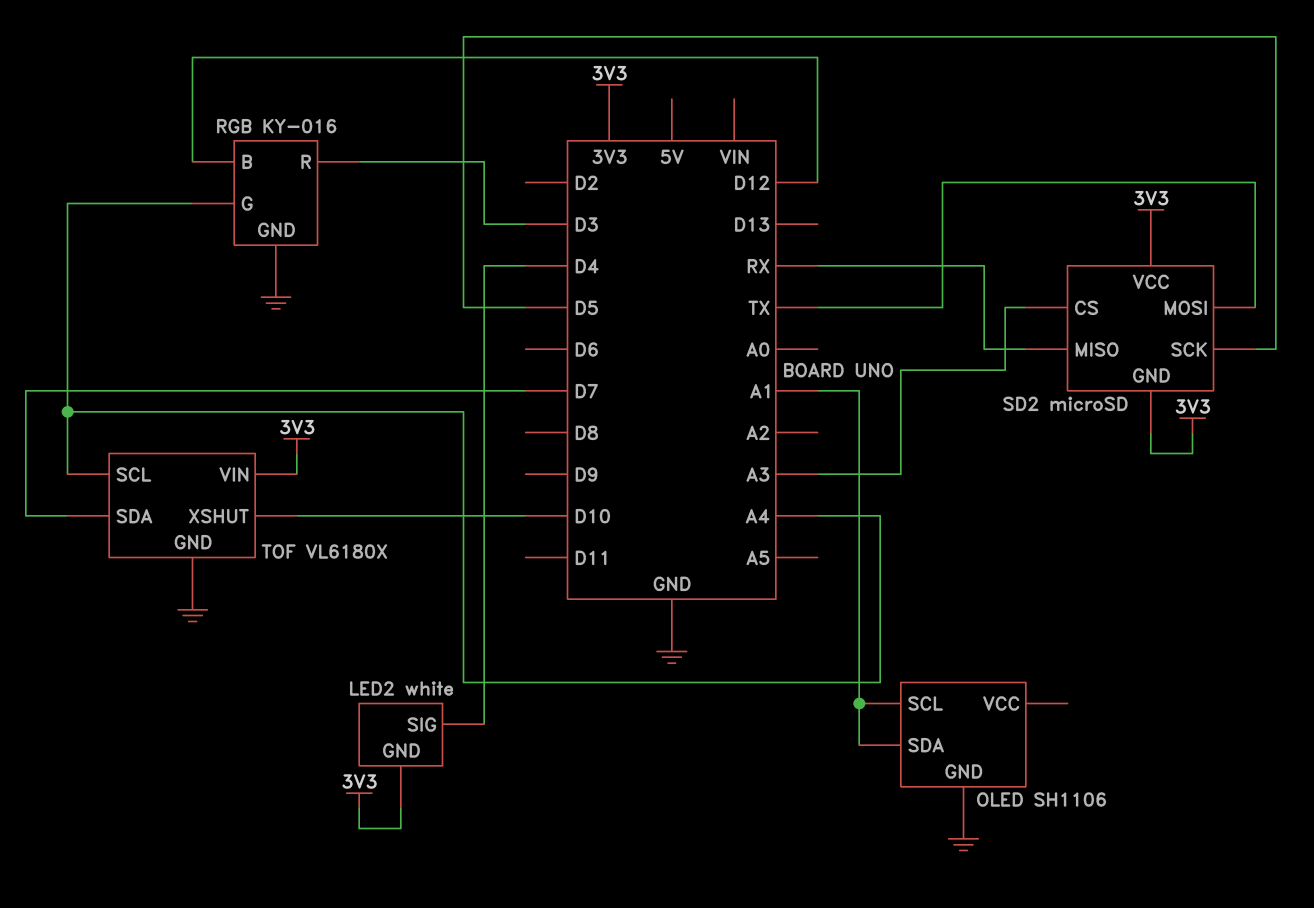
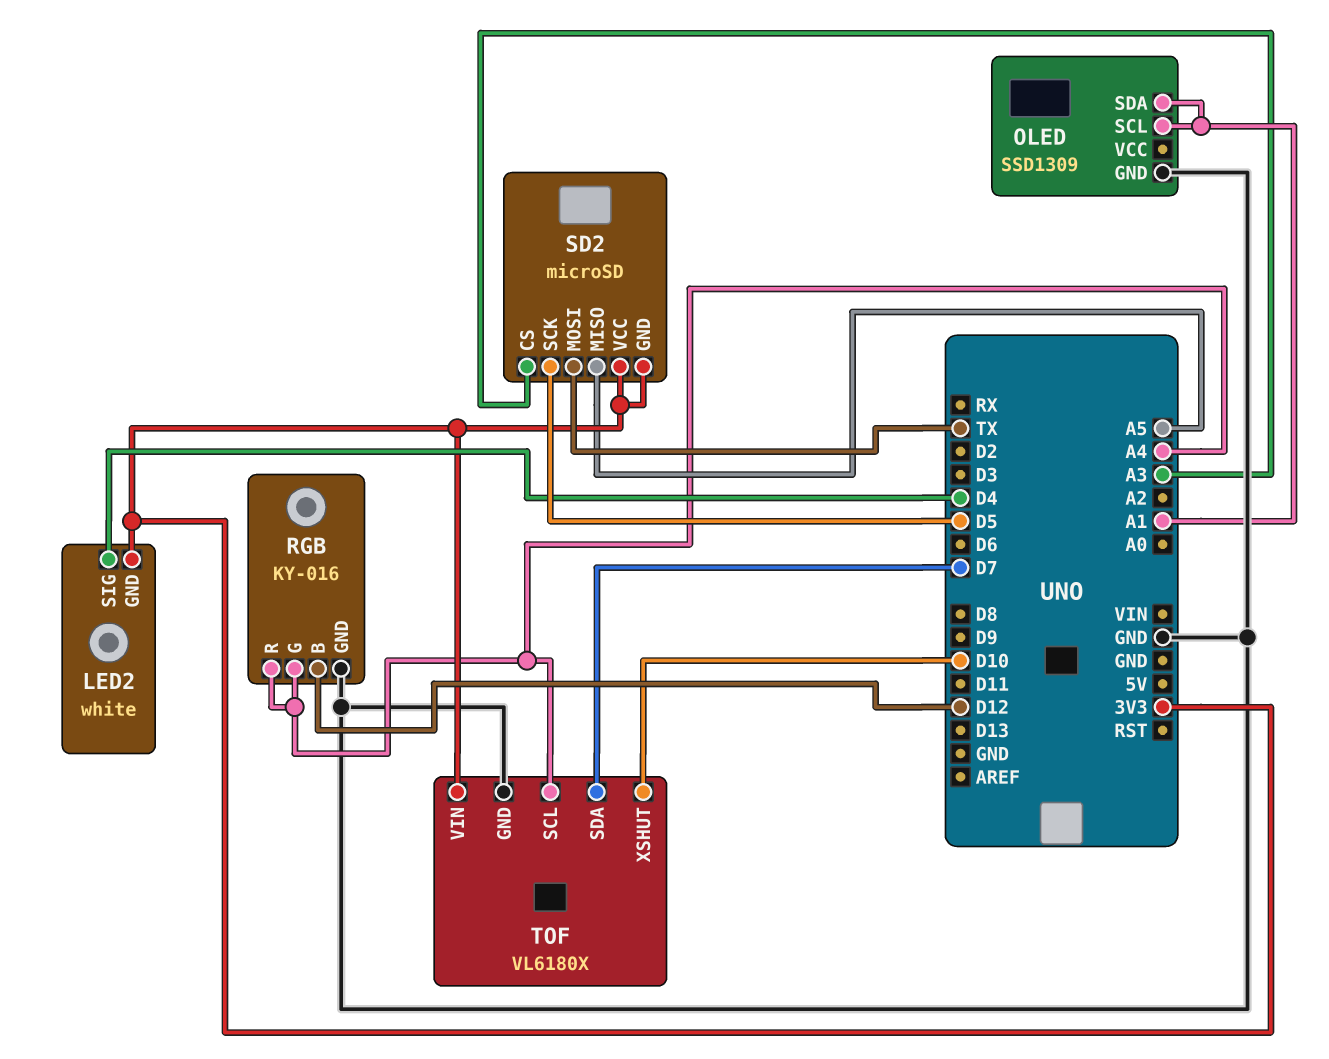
OLED: SH1106 -> SSD1309
RGB pin R: D3 -> A4
SD2 pin MISO: RX -> A5

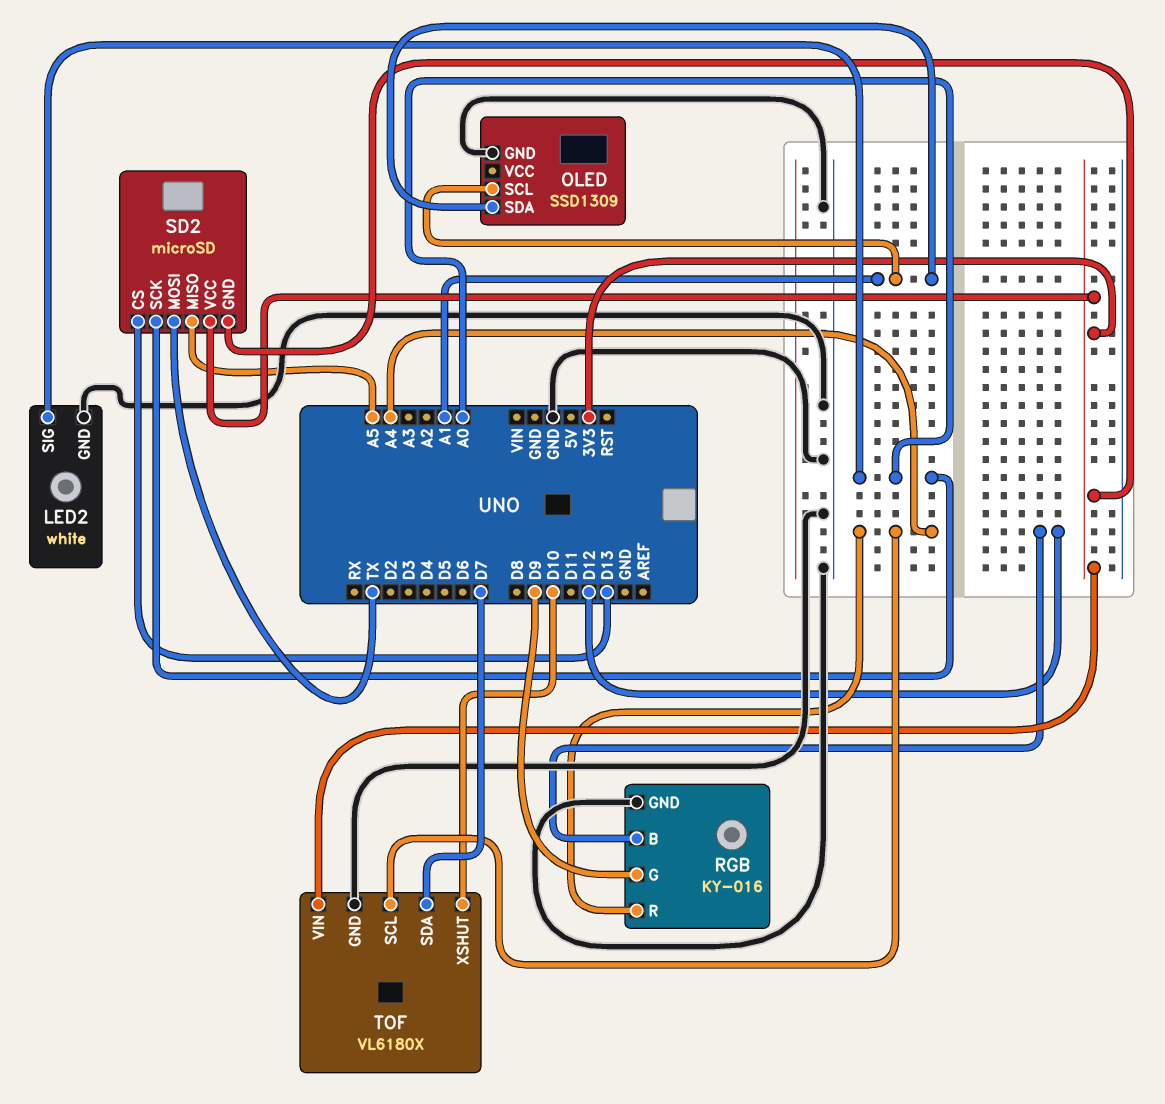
LED2 pin GND: 3V3 -> GND
LED2 pin SIG: D4 -> A0
RGB pin G: A4 -> D9
SD2 pin CS: A3 -> D13
SD2 pin SCK: D5 -> A0

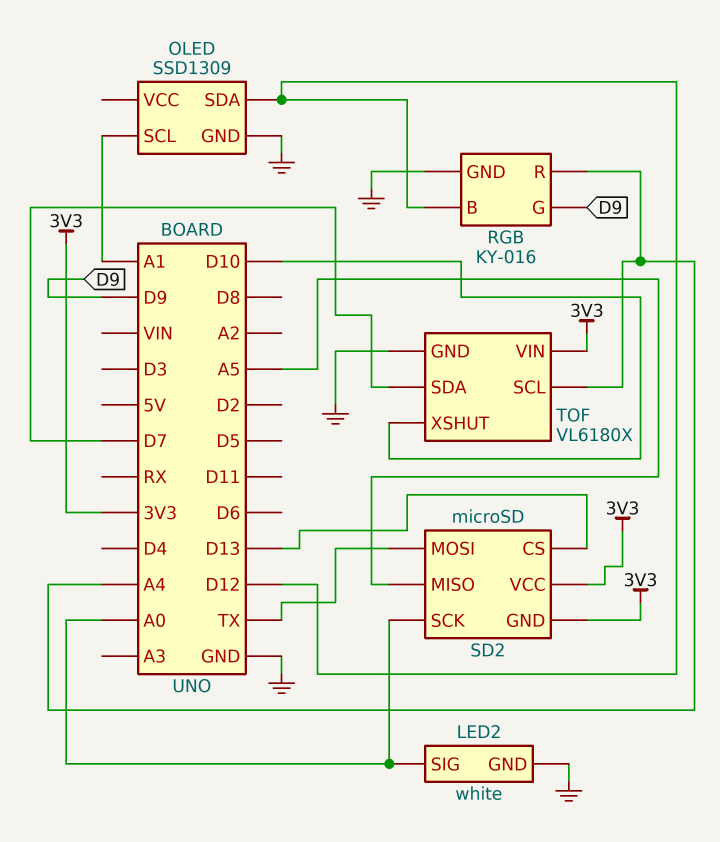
OLED pin SDA: A1 -> D12

